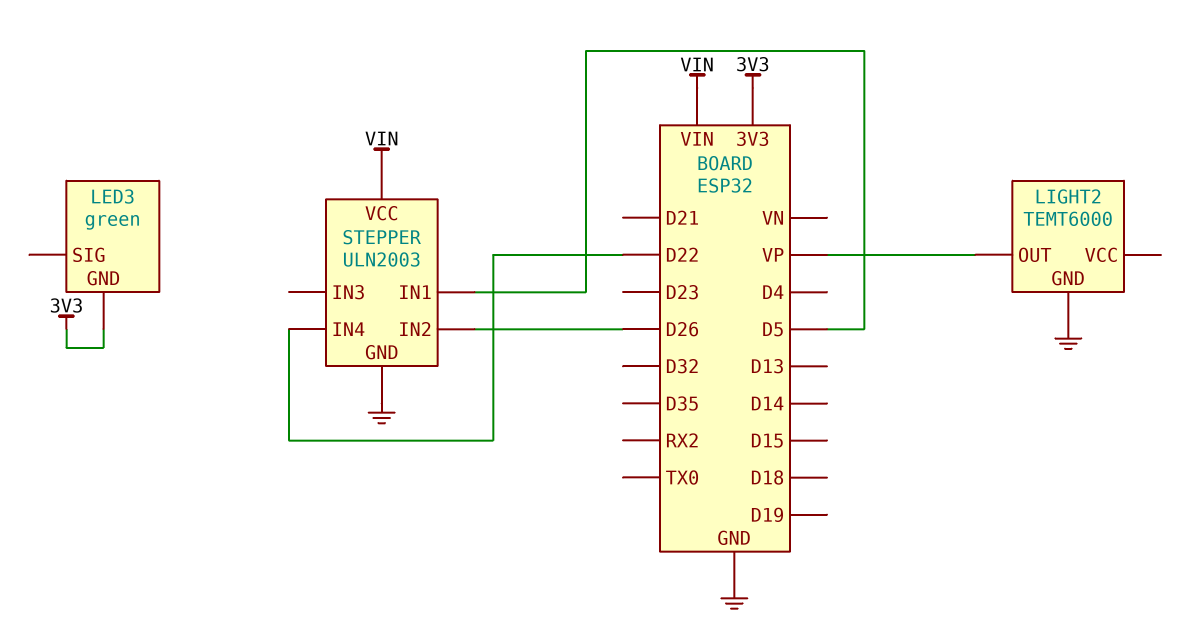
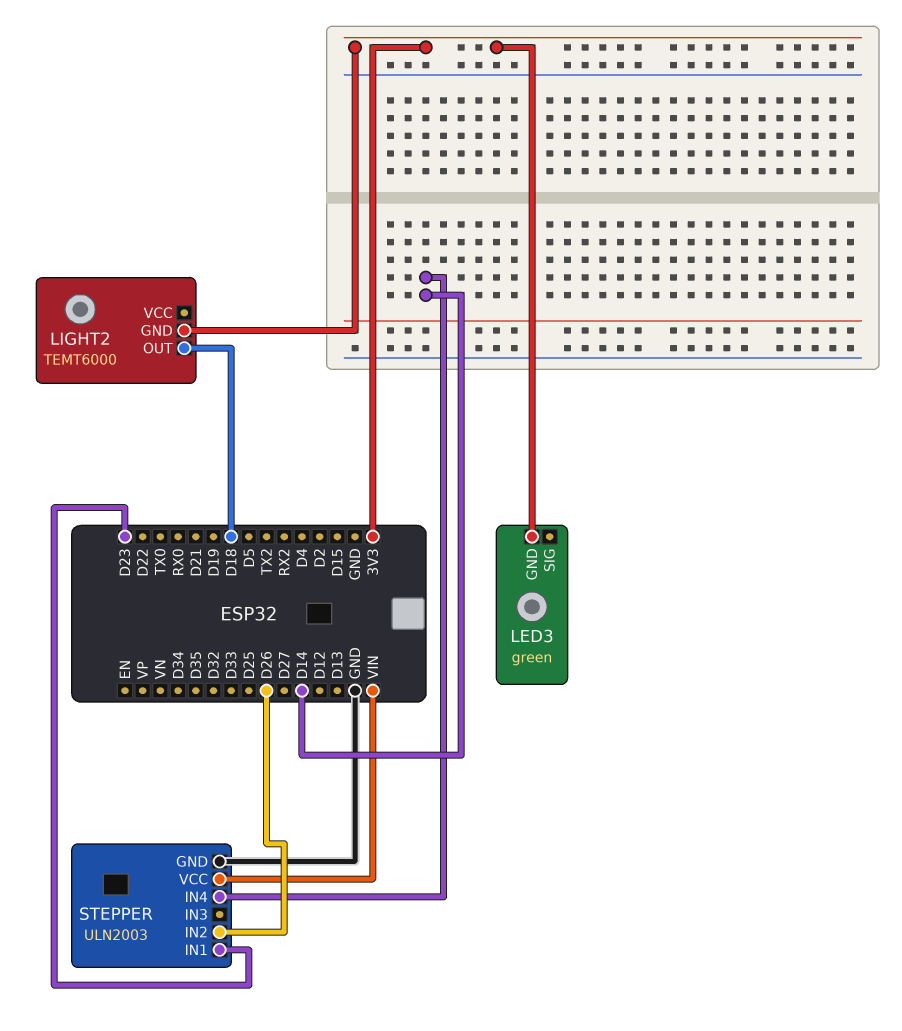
LIGHT2 pin GND: GND -> 3V3
LIGHT2 pin OUT: VP -> D18
STEPPER pin IN1: D5 -> D23
STEPPER pin IN4: D22 -> D14

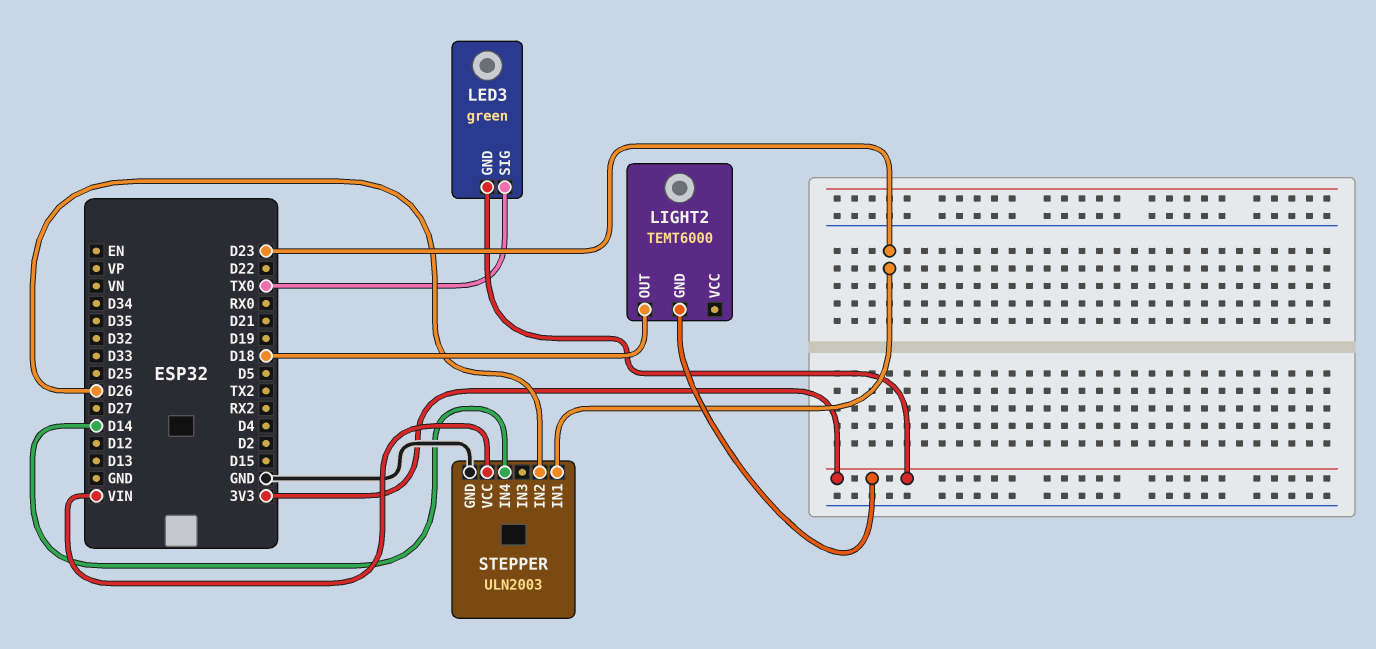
LED3 pin SIG: none -> TX0

